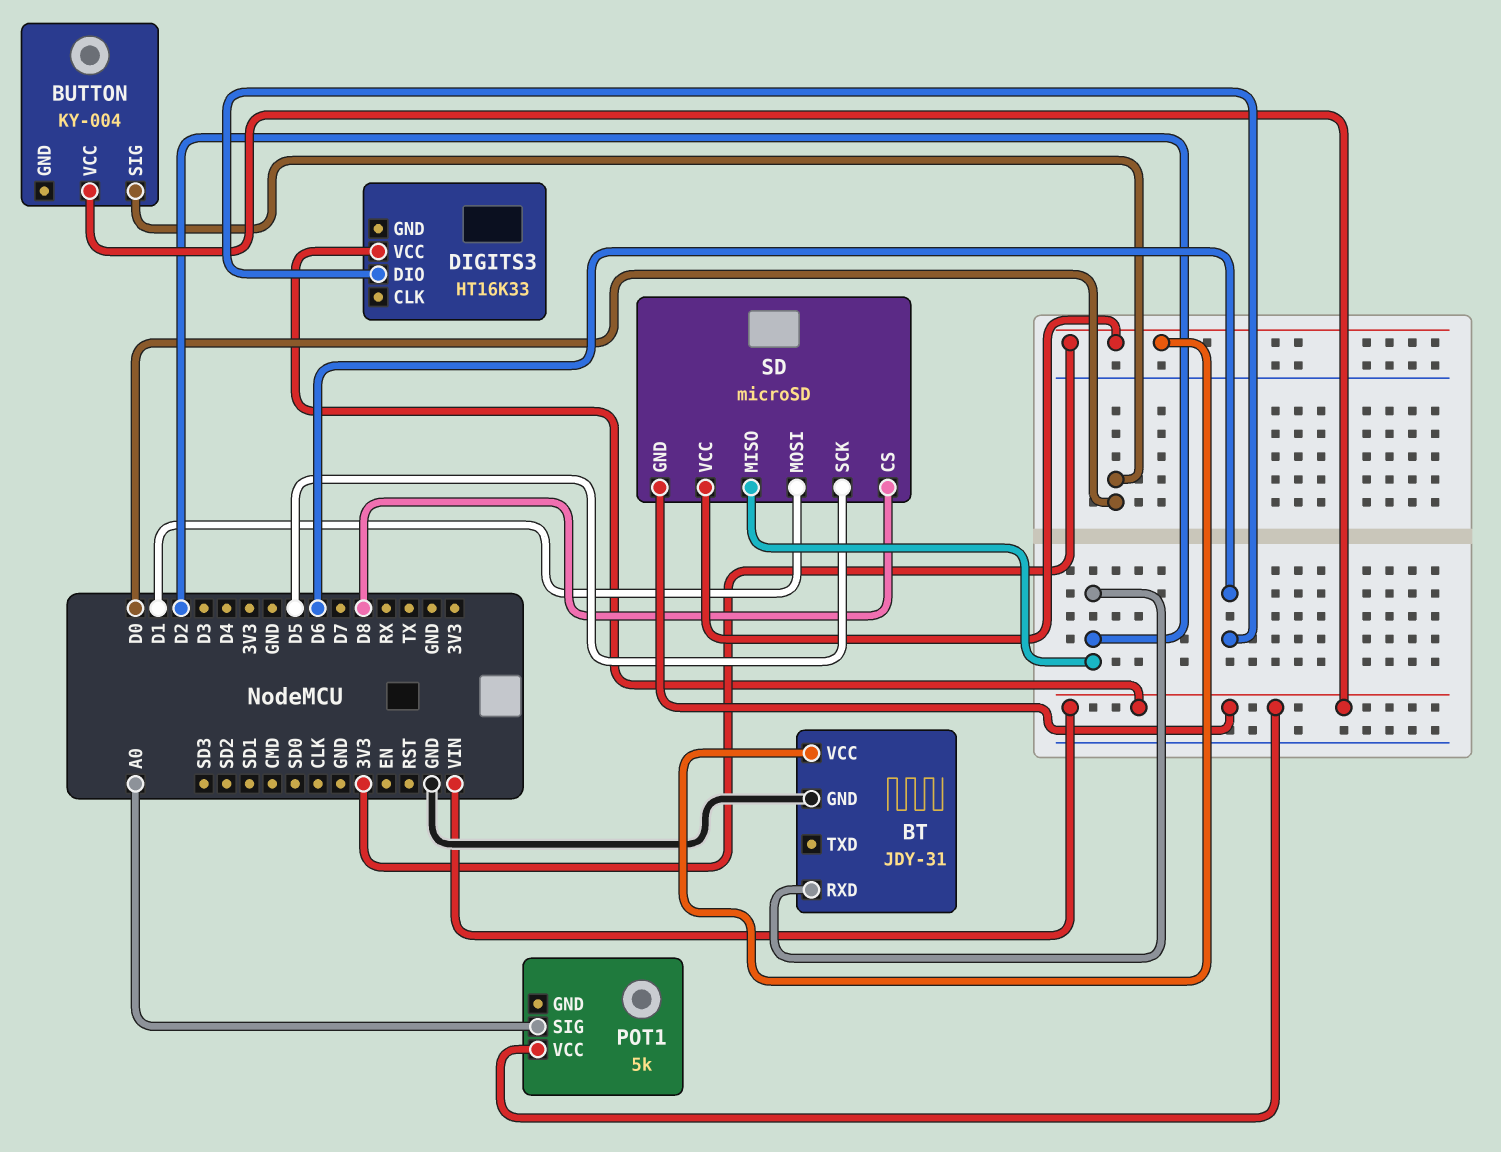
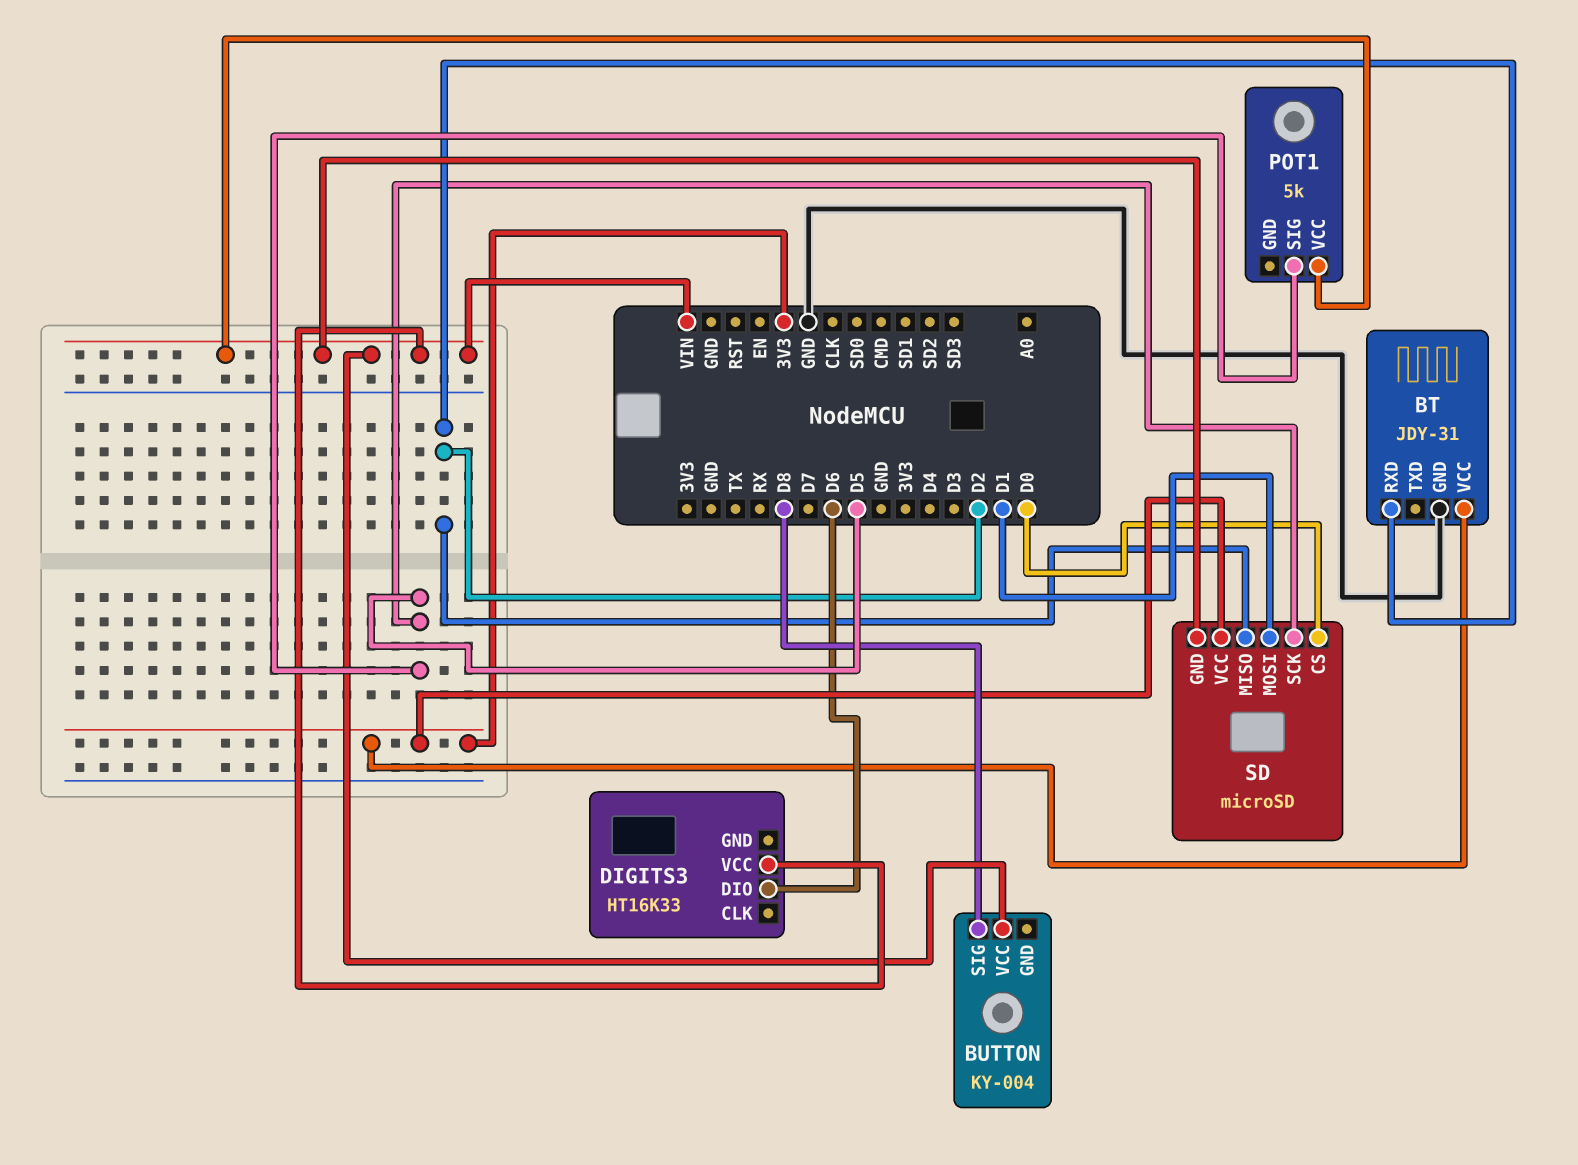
BUTTON pin SIG: D0 -> D8
POT1 pin SIG: A0 -> D5
SD pin CS: D8 -> D0

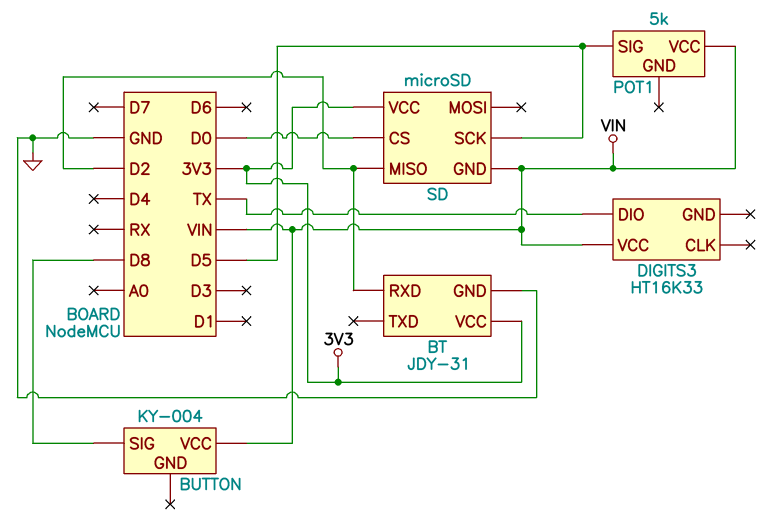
DIGITS3 pin DIO: D6 -> TX
SD pin MOSI: D1 -> none

